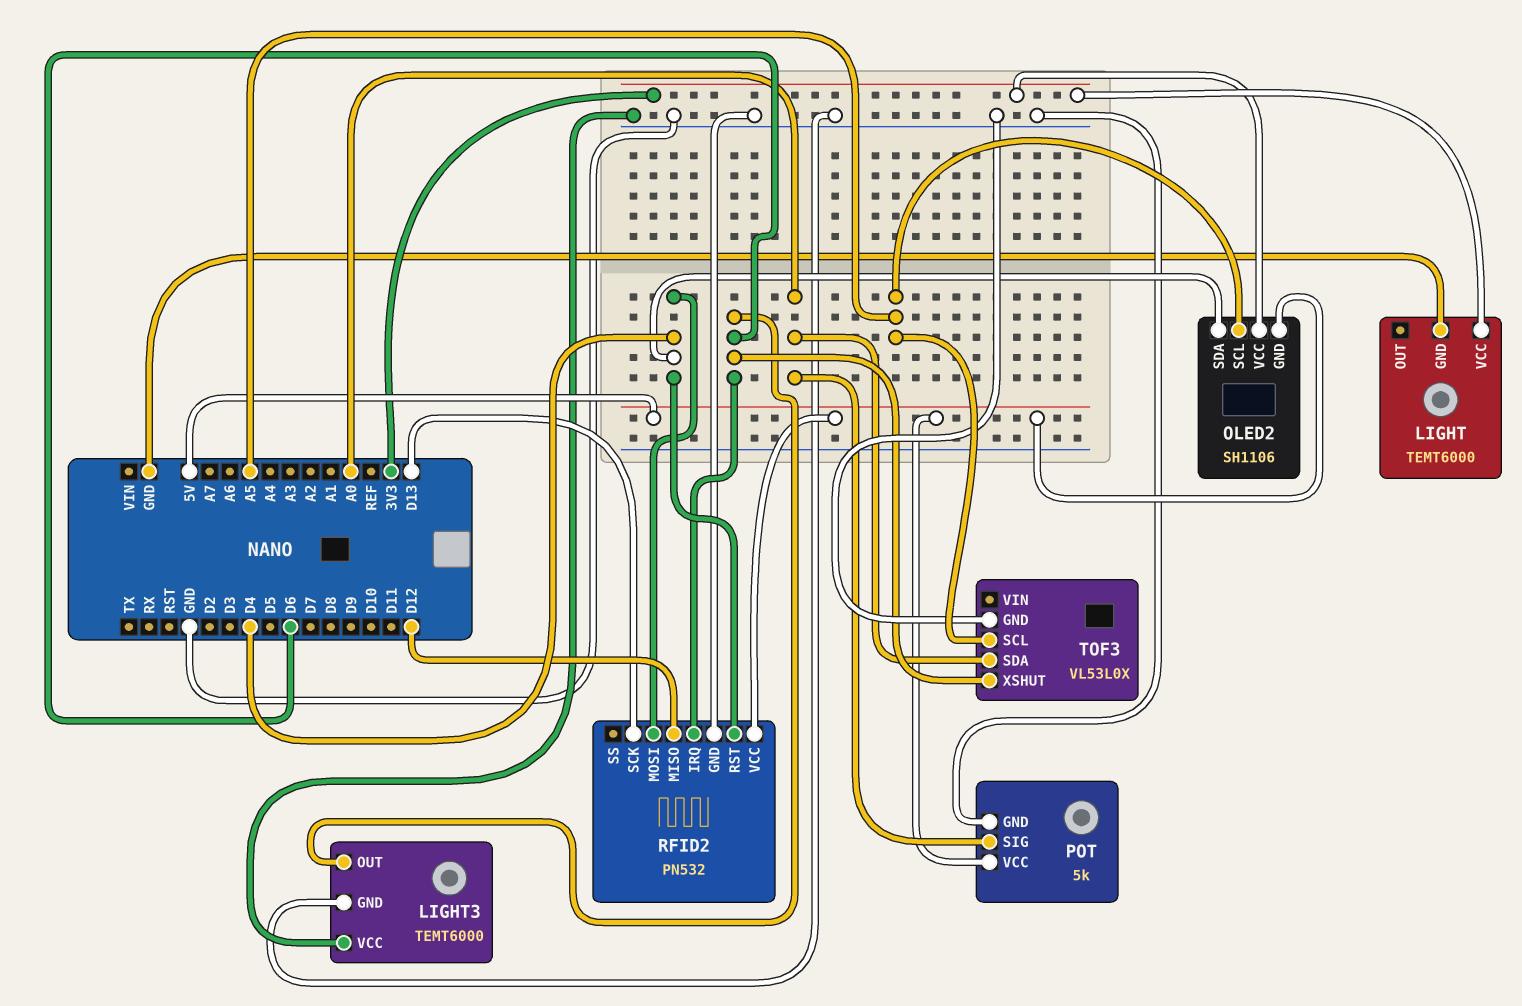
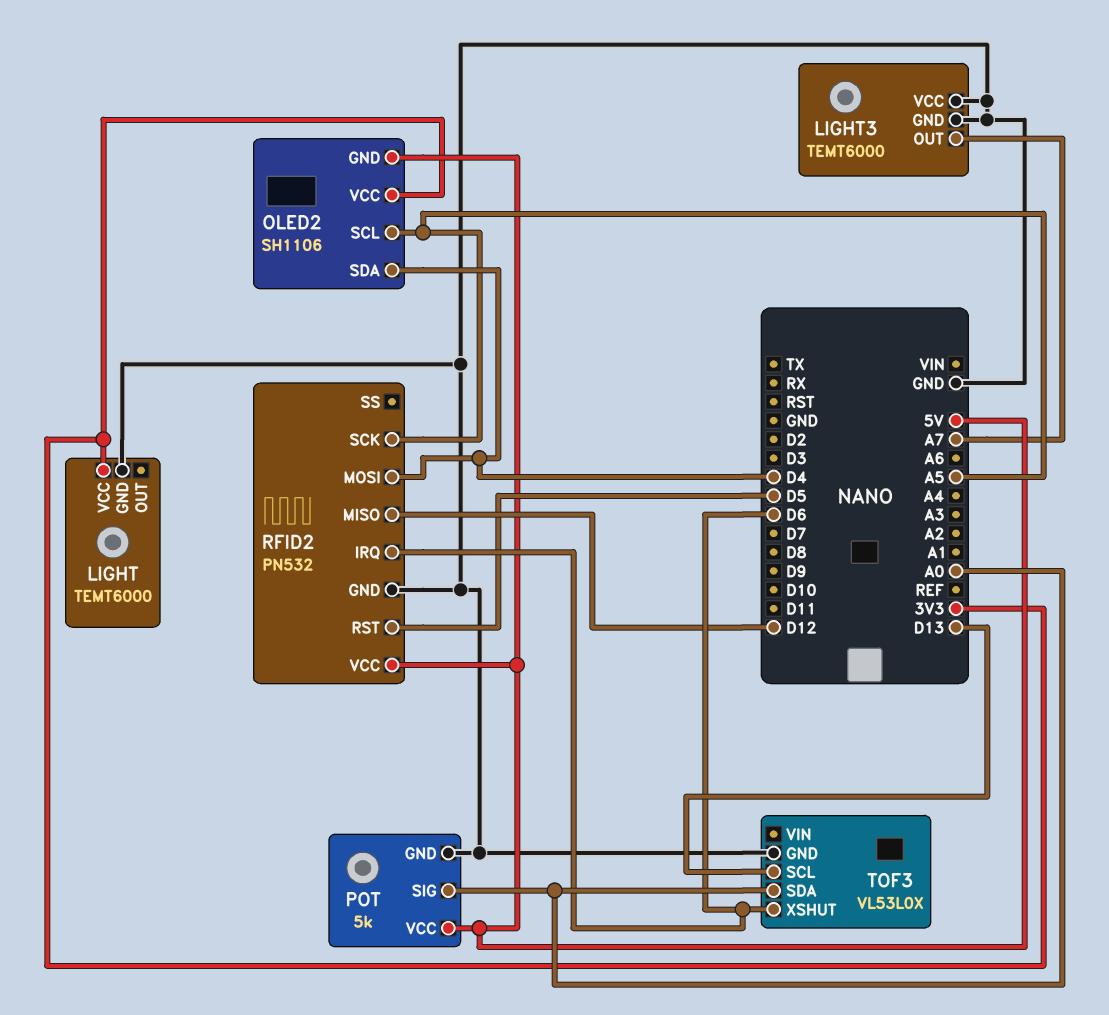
LIGHT3 pin OUT: D6 -> A7
RFID2 pin RST: D4 -> D5
RFID2 pin SCK: D13 -> A5
TOF3 pin SCL: A5 -> D13

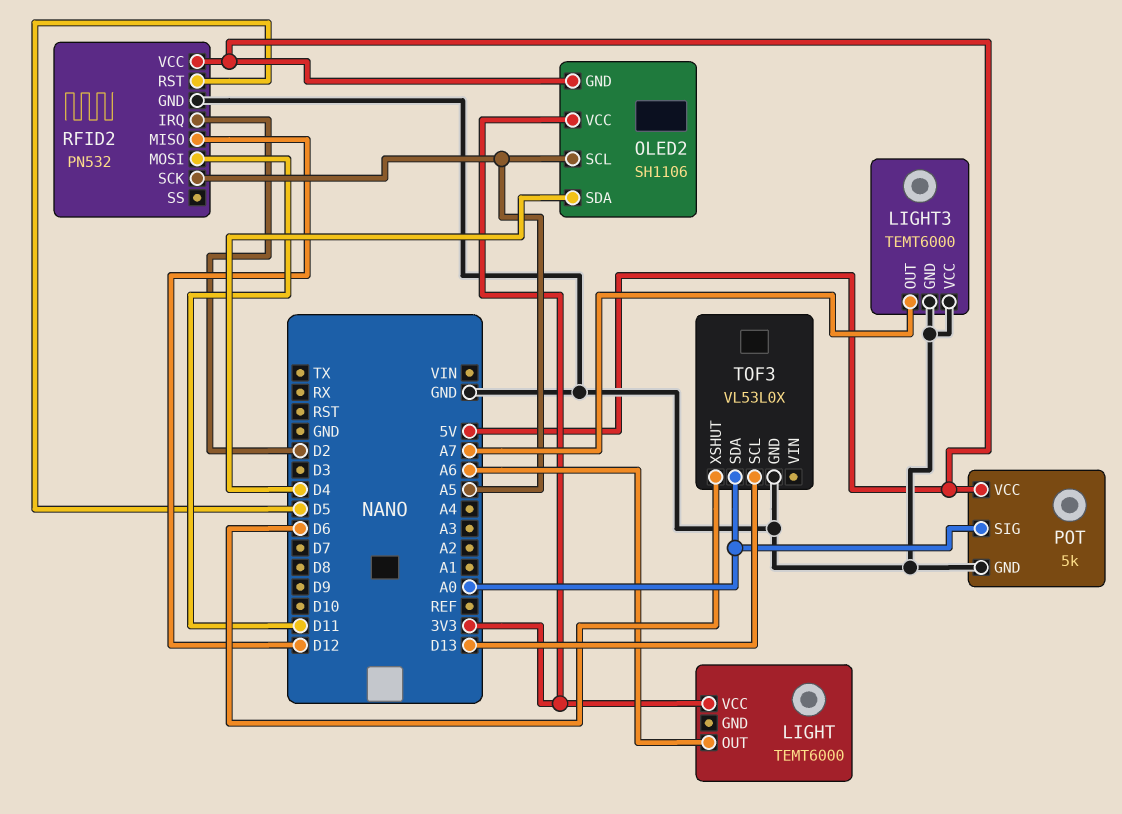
LIGHT pin GND: GND -> none
LIGHT pin OUT: none -> A6
RFID2 pin IRQ: D6 -> D2
RFID2 pin MOSI: D4 -> D11

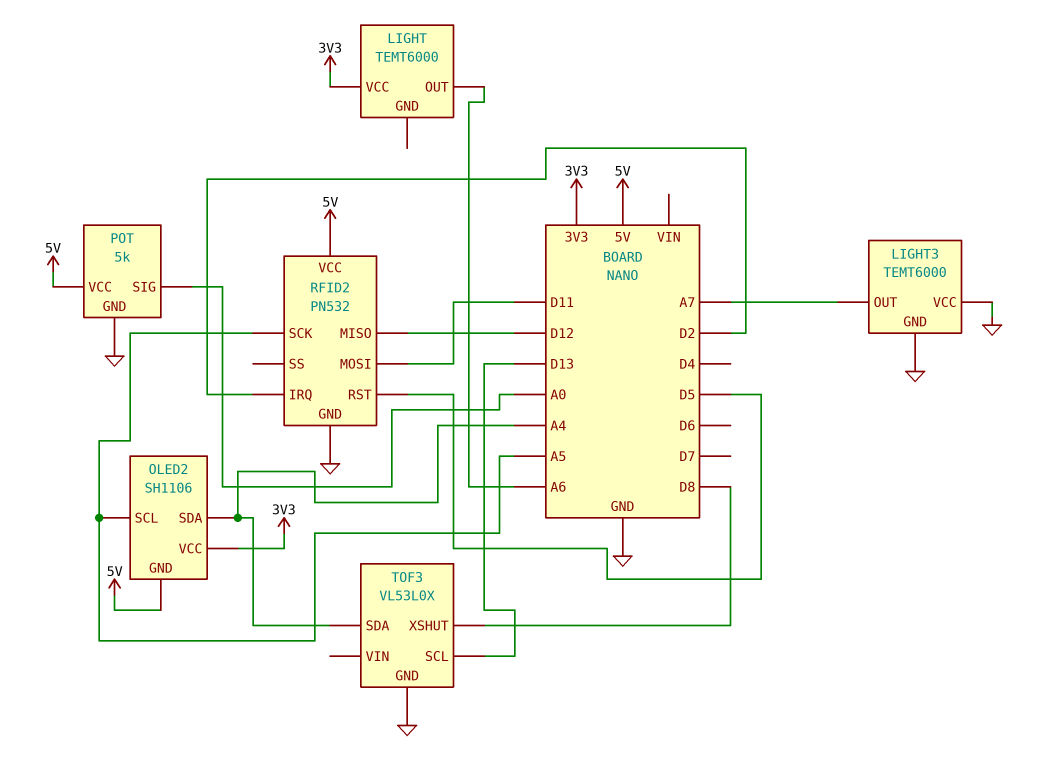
OLED2 pin SDA: D4 -> A4
TOF3 pin SDA: A0 -> A4
TOF3 pin XSHUT: D6 -> D8

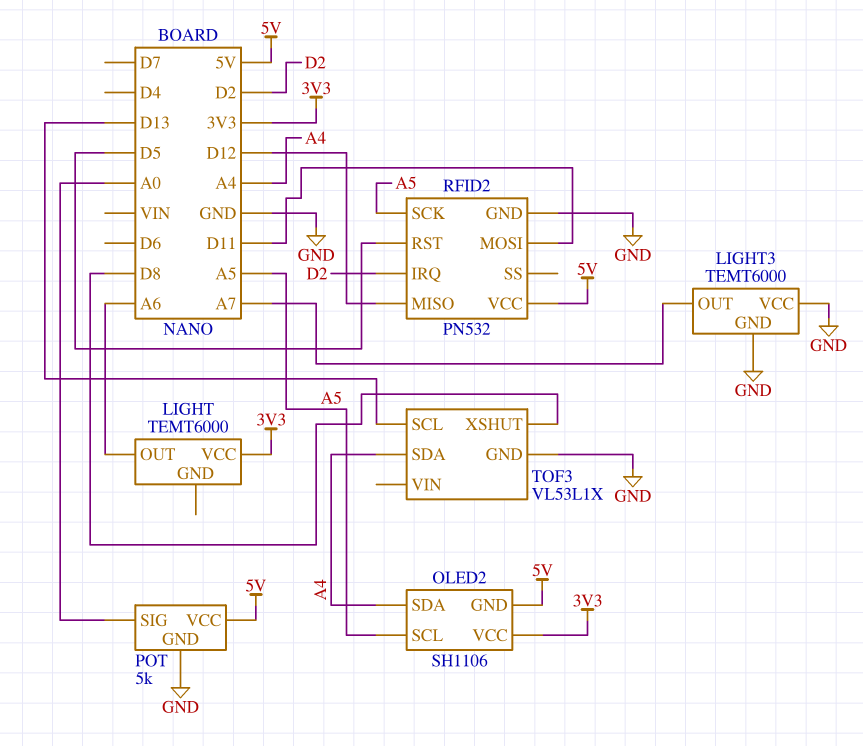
TOF3: VL53L0X -> VL53L1X

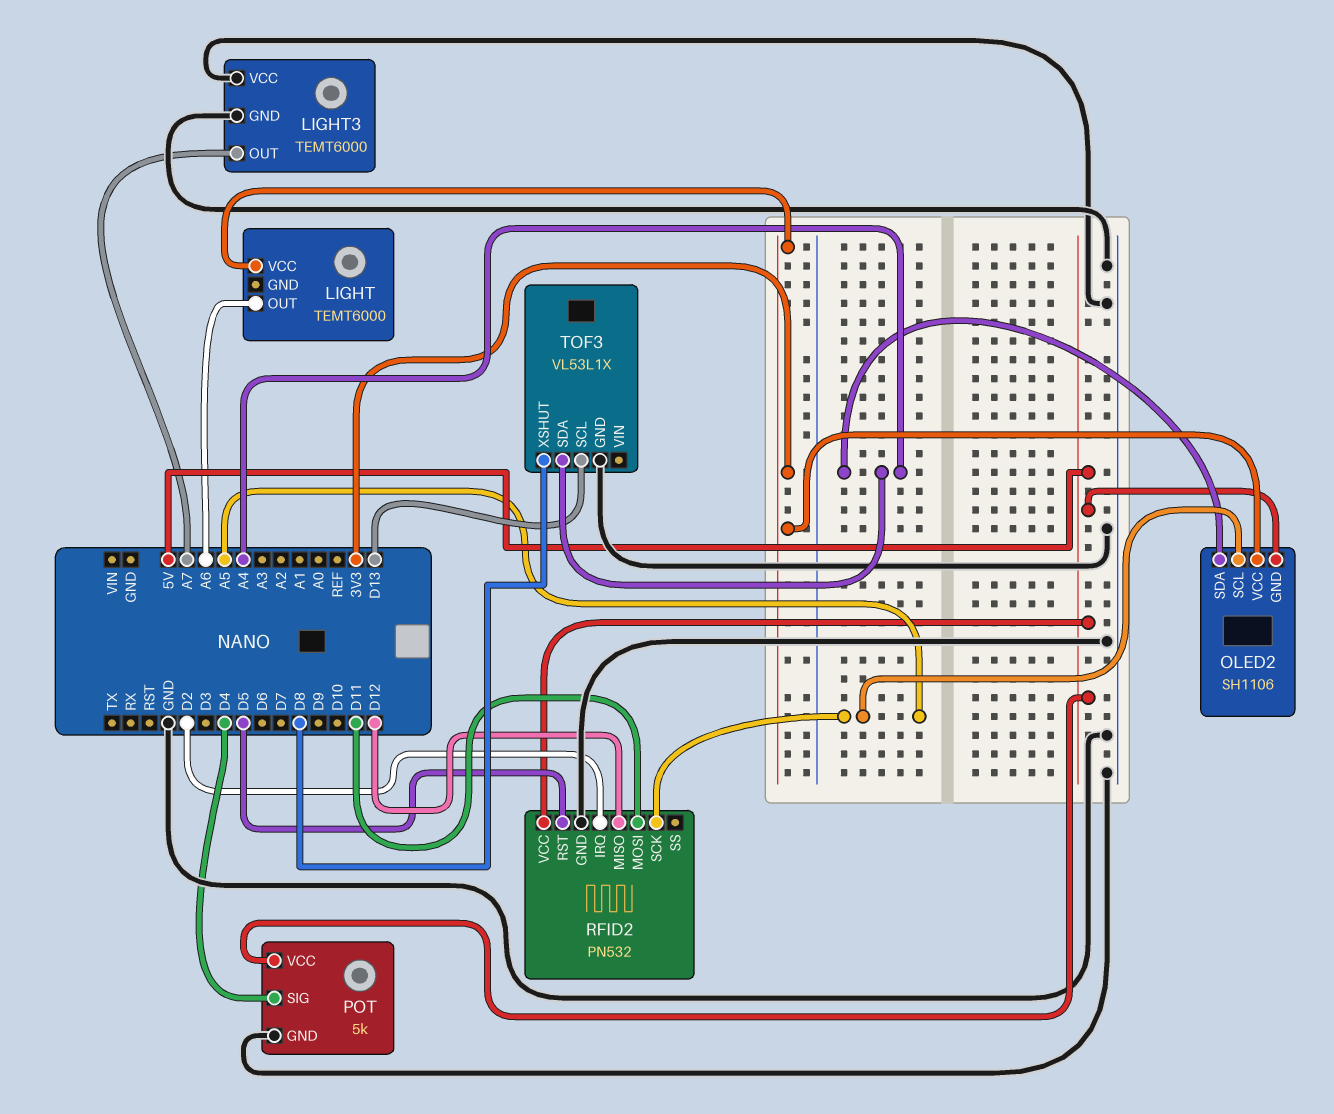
POT pin SIG: A0 -> D4

